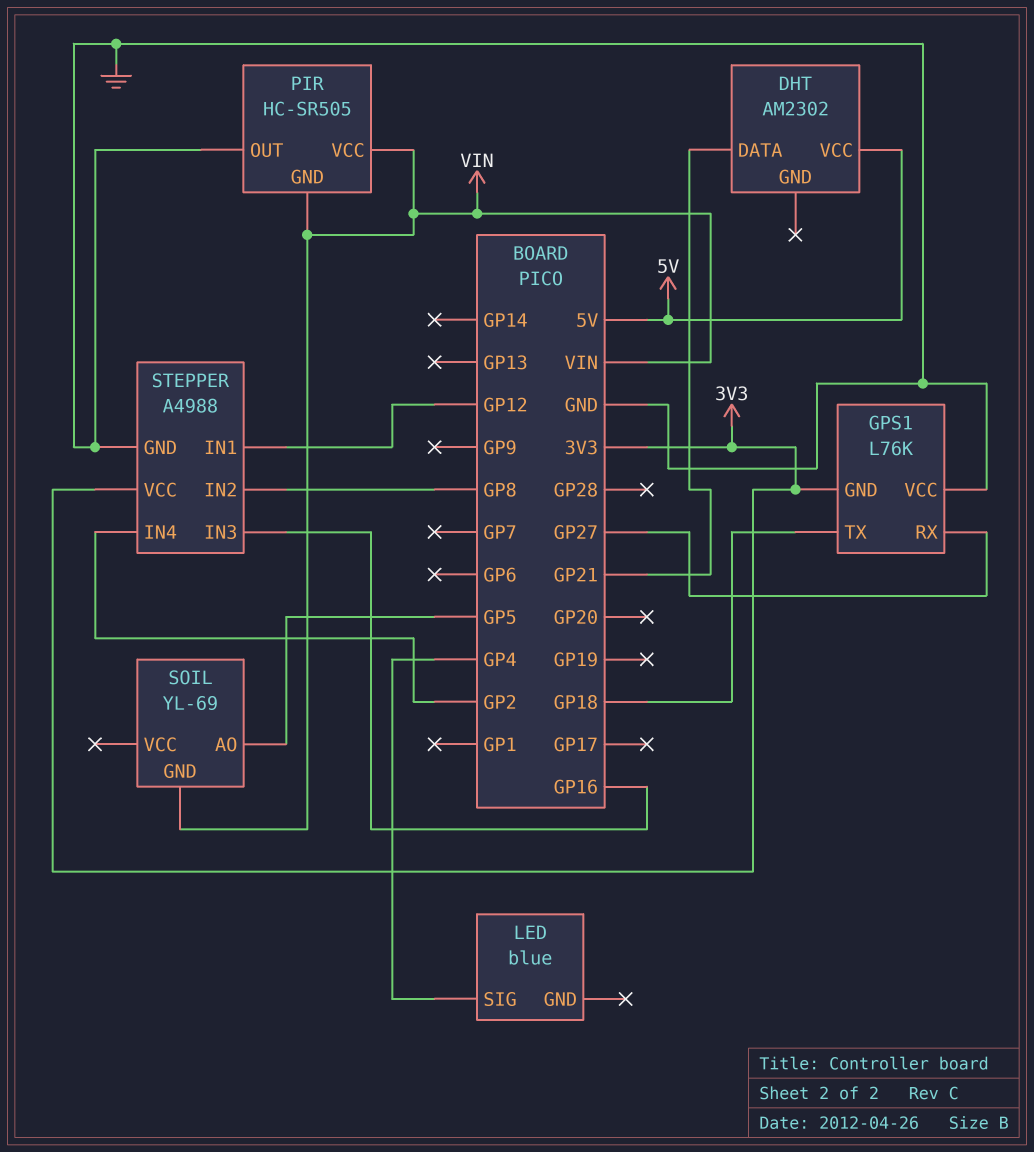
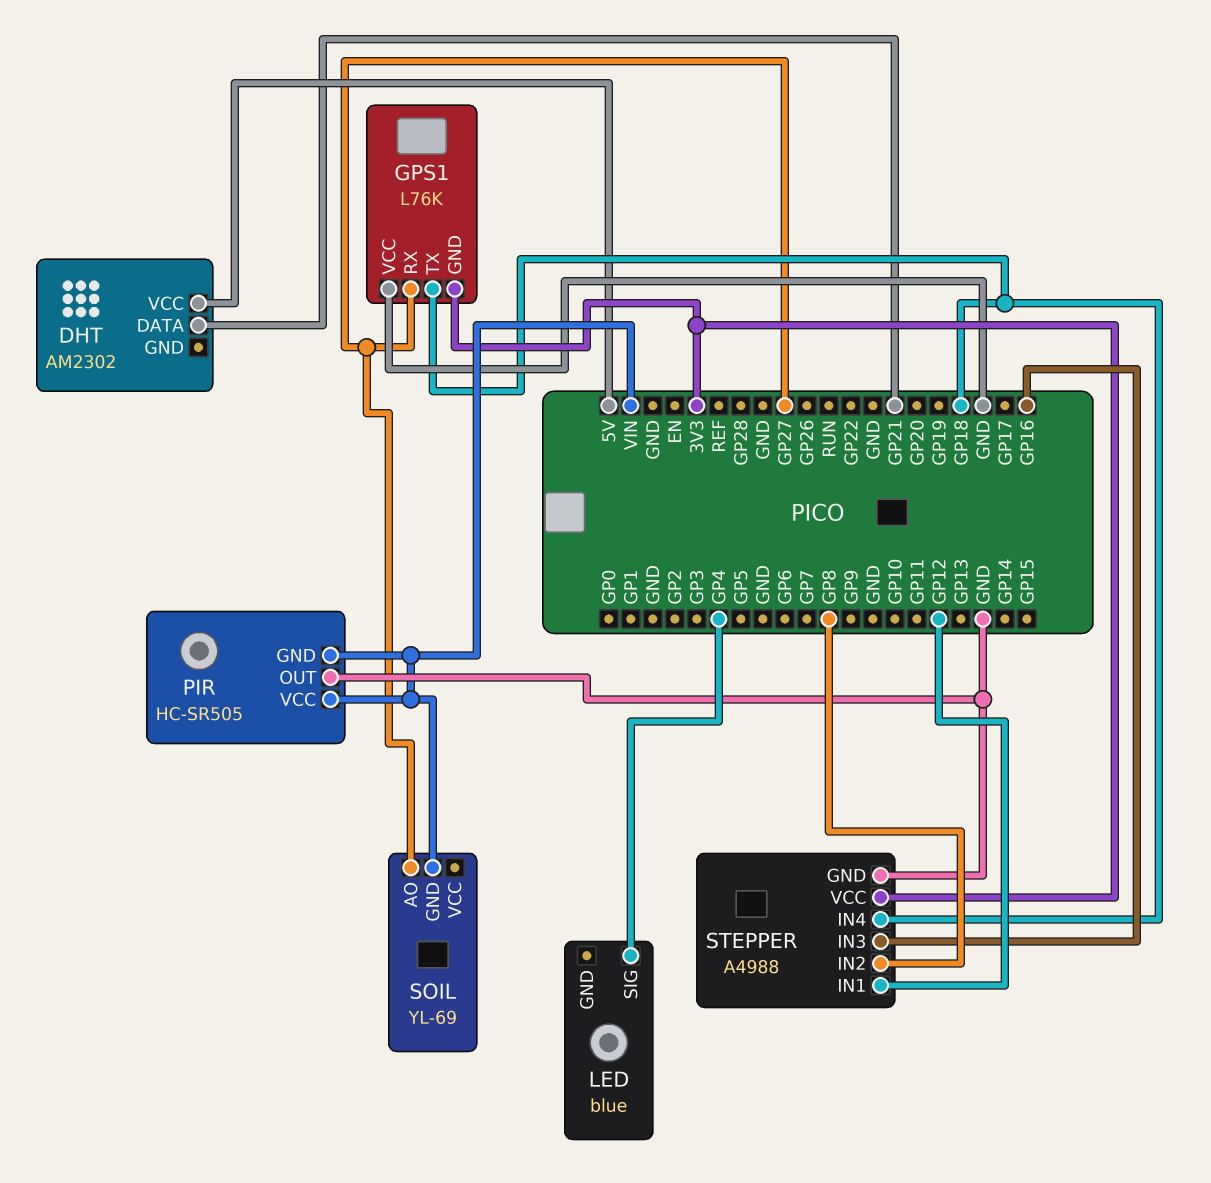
SOIL pin AO: GP5 -> GP27
STEPPER pin IN4: GP2 -> GP18

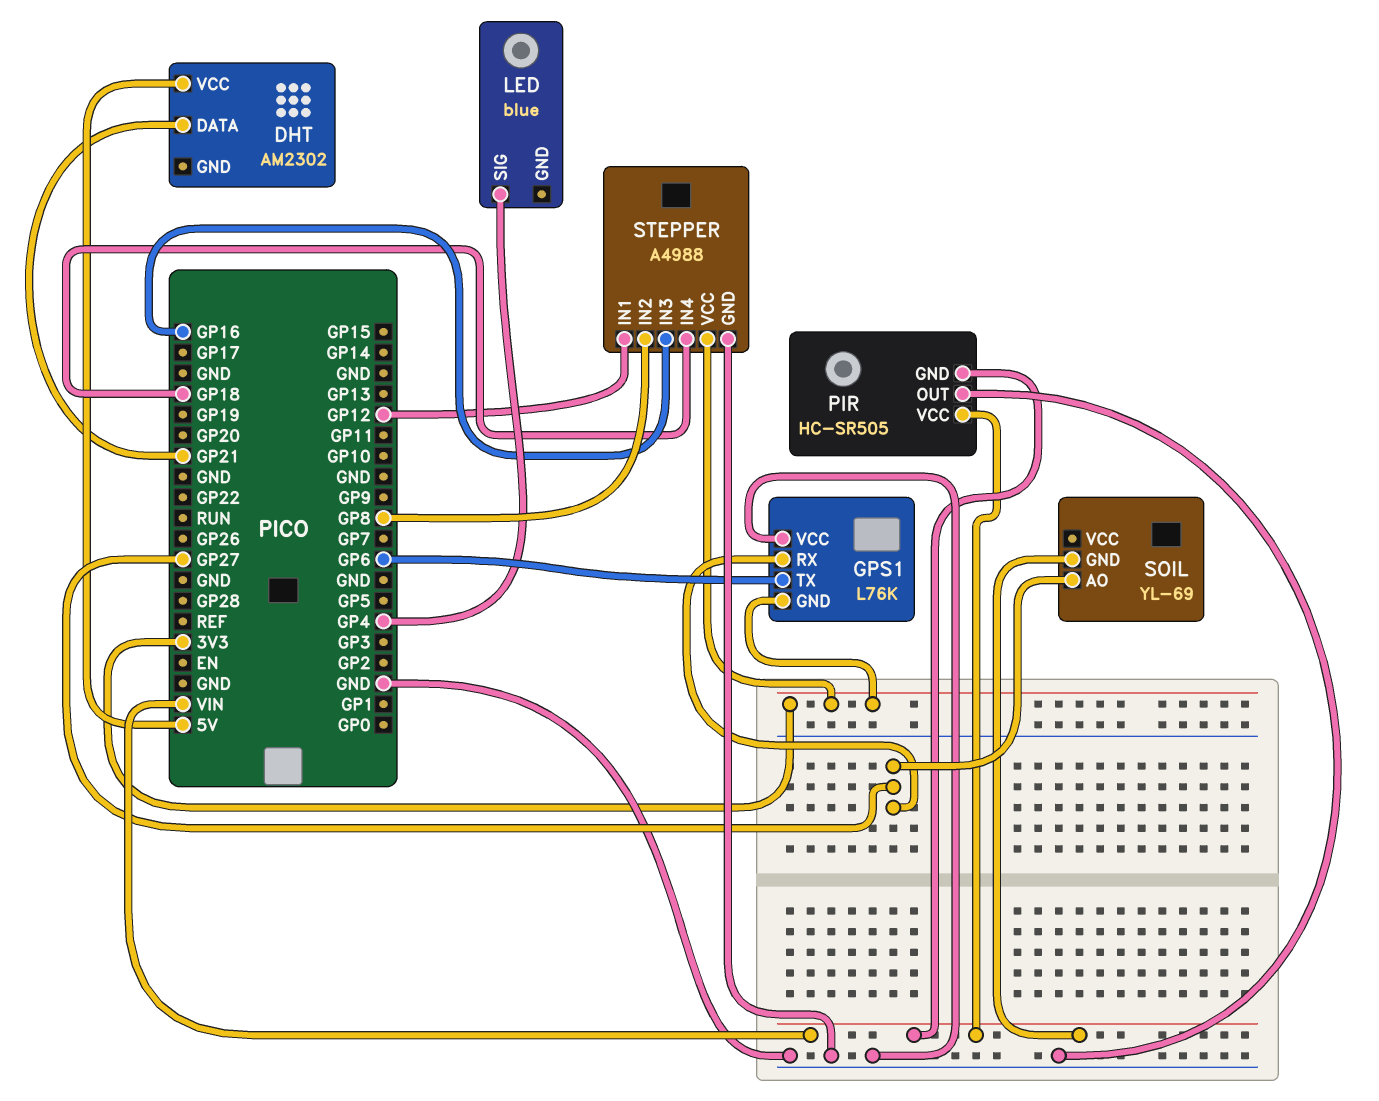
GPS1 pin TX: GP18 -> GP6

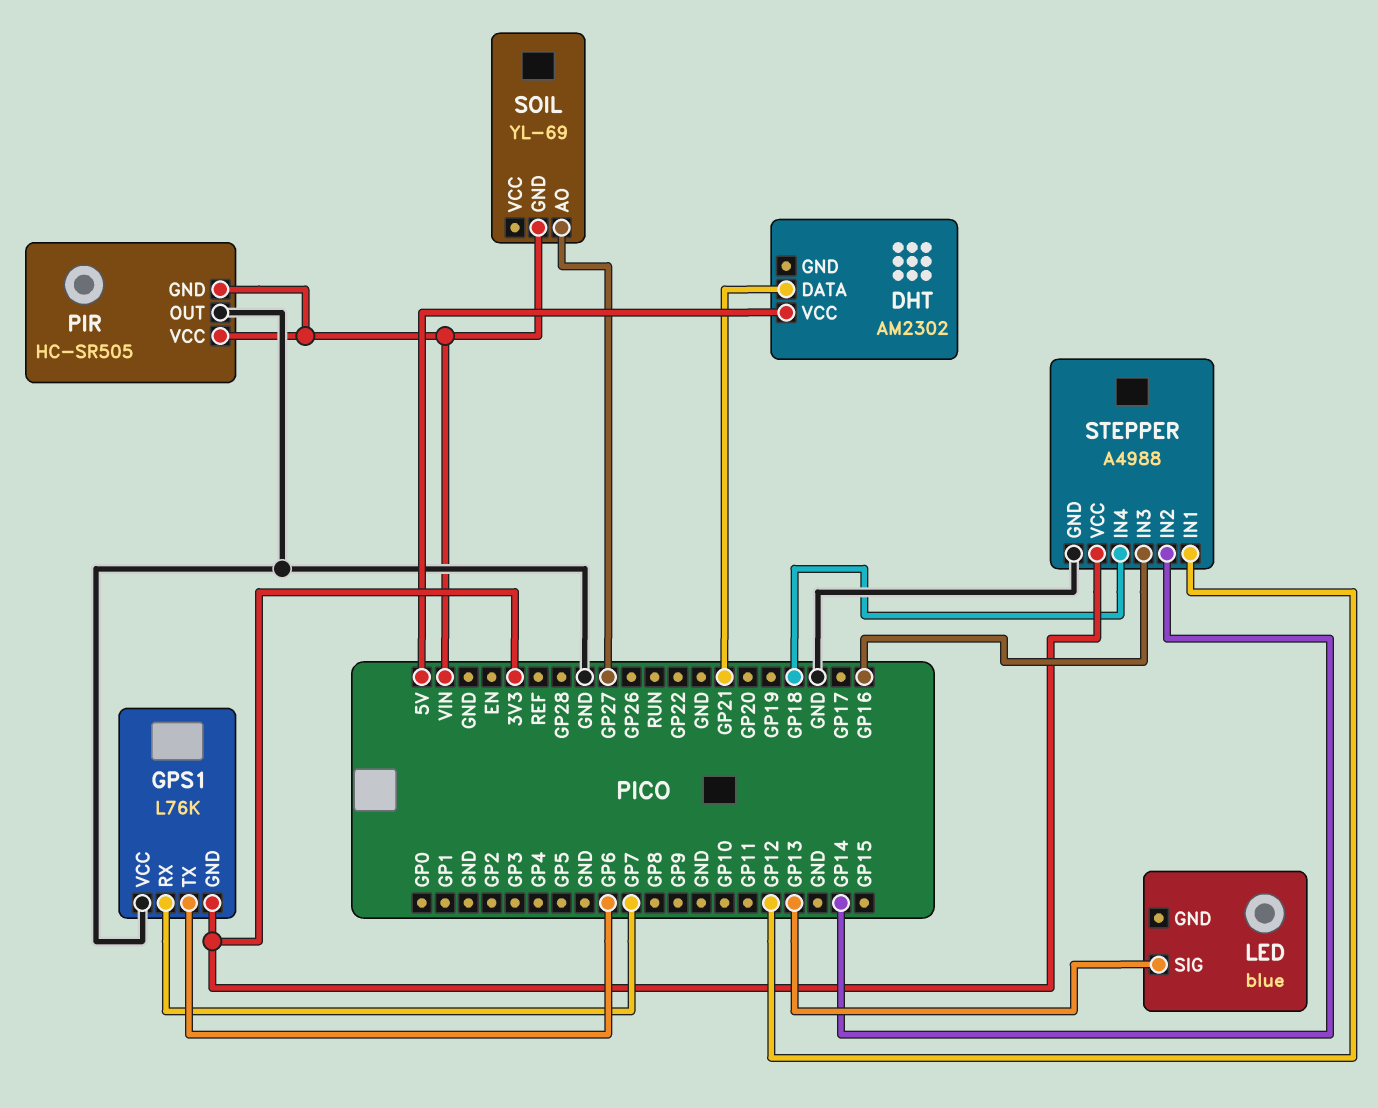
GPS1 pin RX: GP27 -> GP7
LED pin SIG: GP4 -> GP13
STEPPER pin IN2: GP8 -> GP14

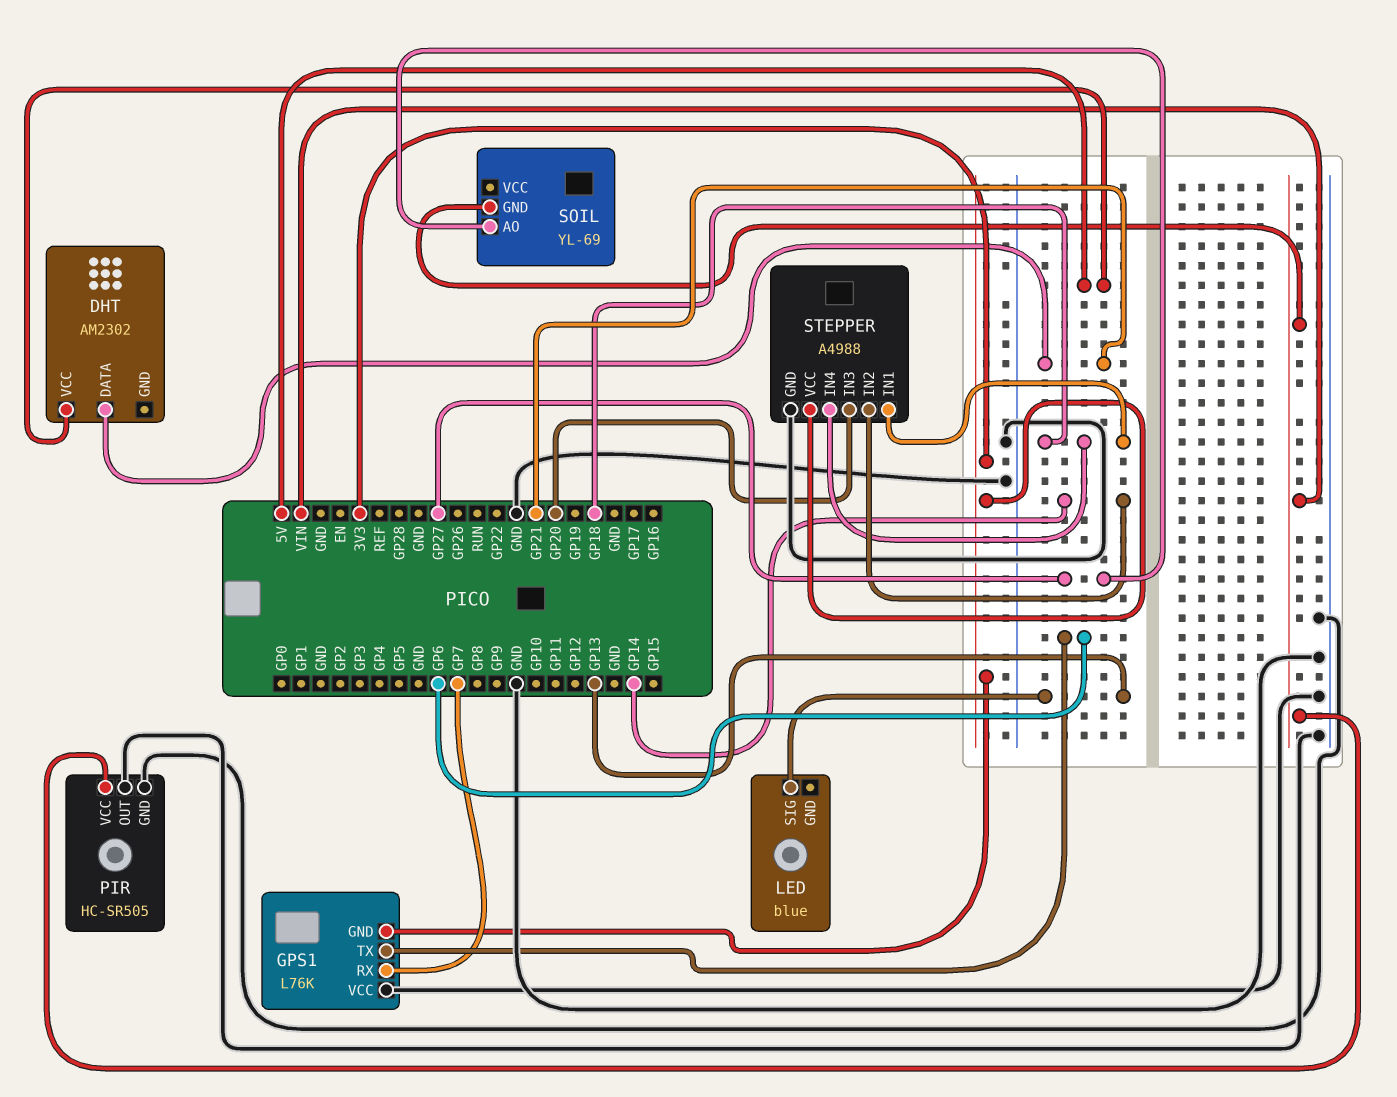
PIR pin GND: VIN -> GND
STEPPER pin IN1: GP12 -> GP18
STEPPER pin IN3: GP16 -> GP20

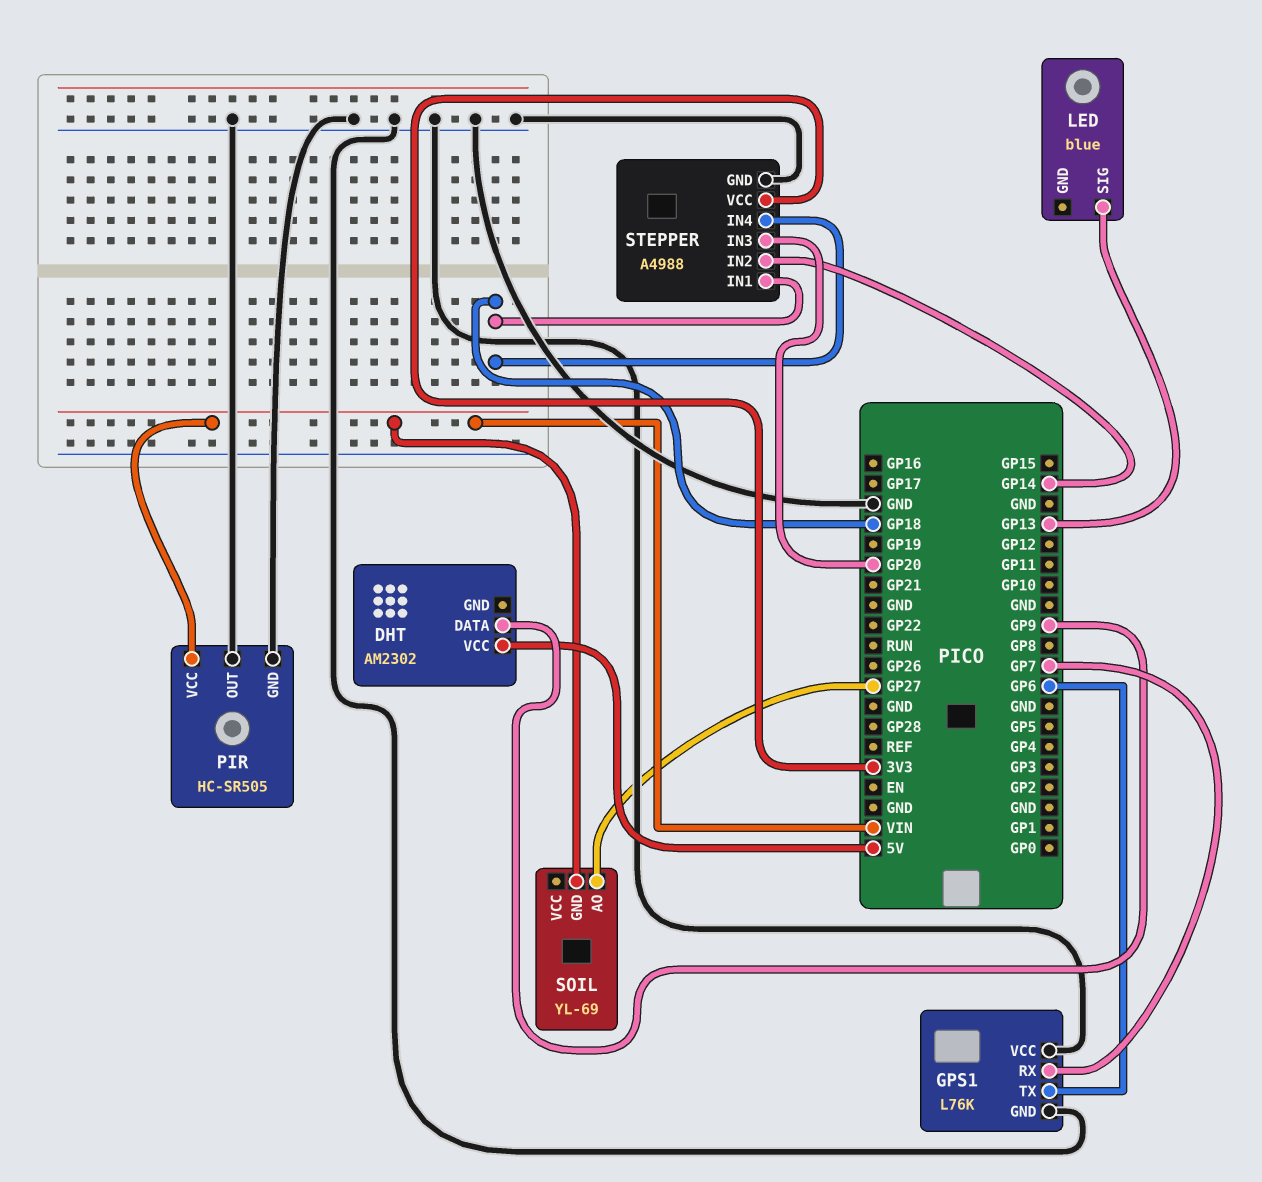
DHT pin DATA: GP21 -> GP9
GPS1 pin GND: 3V3 -> GND

